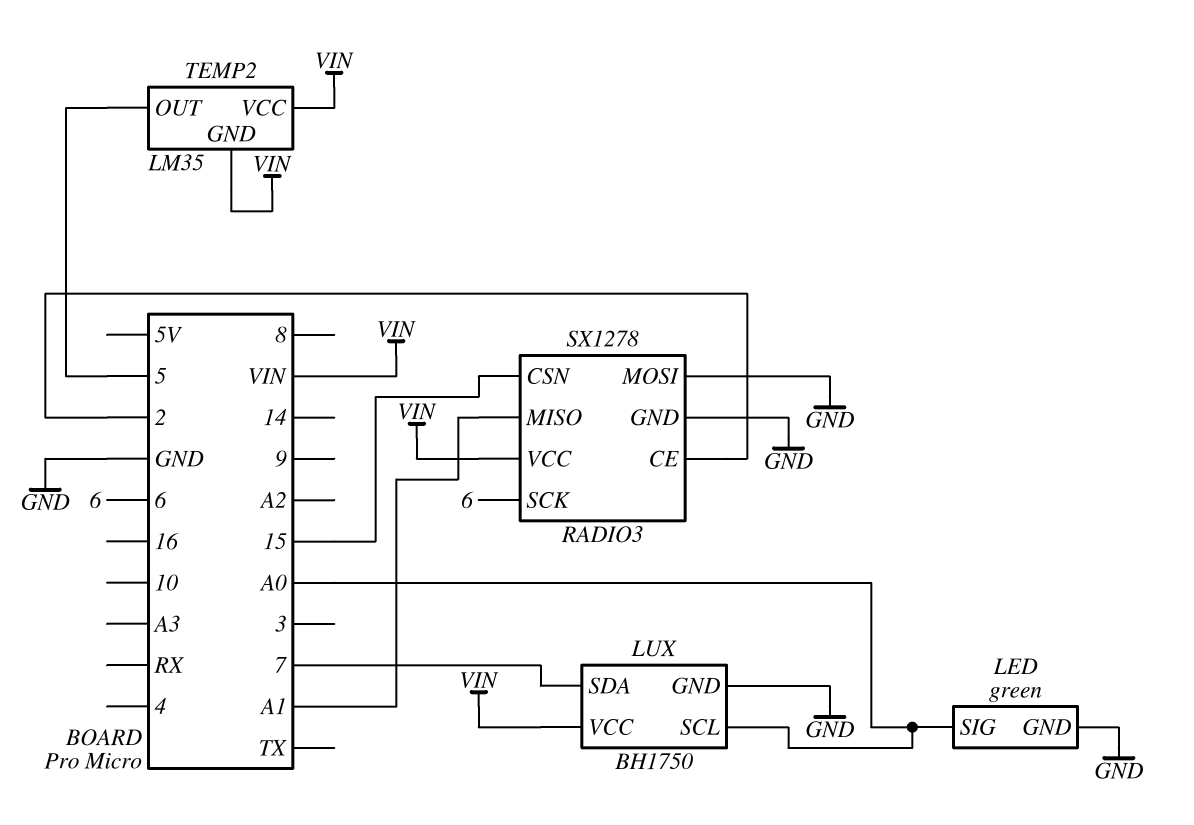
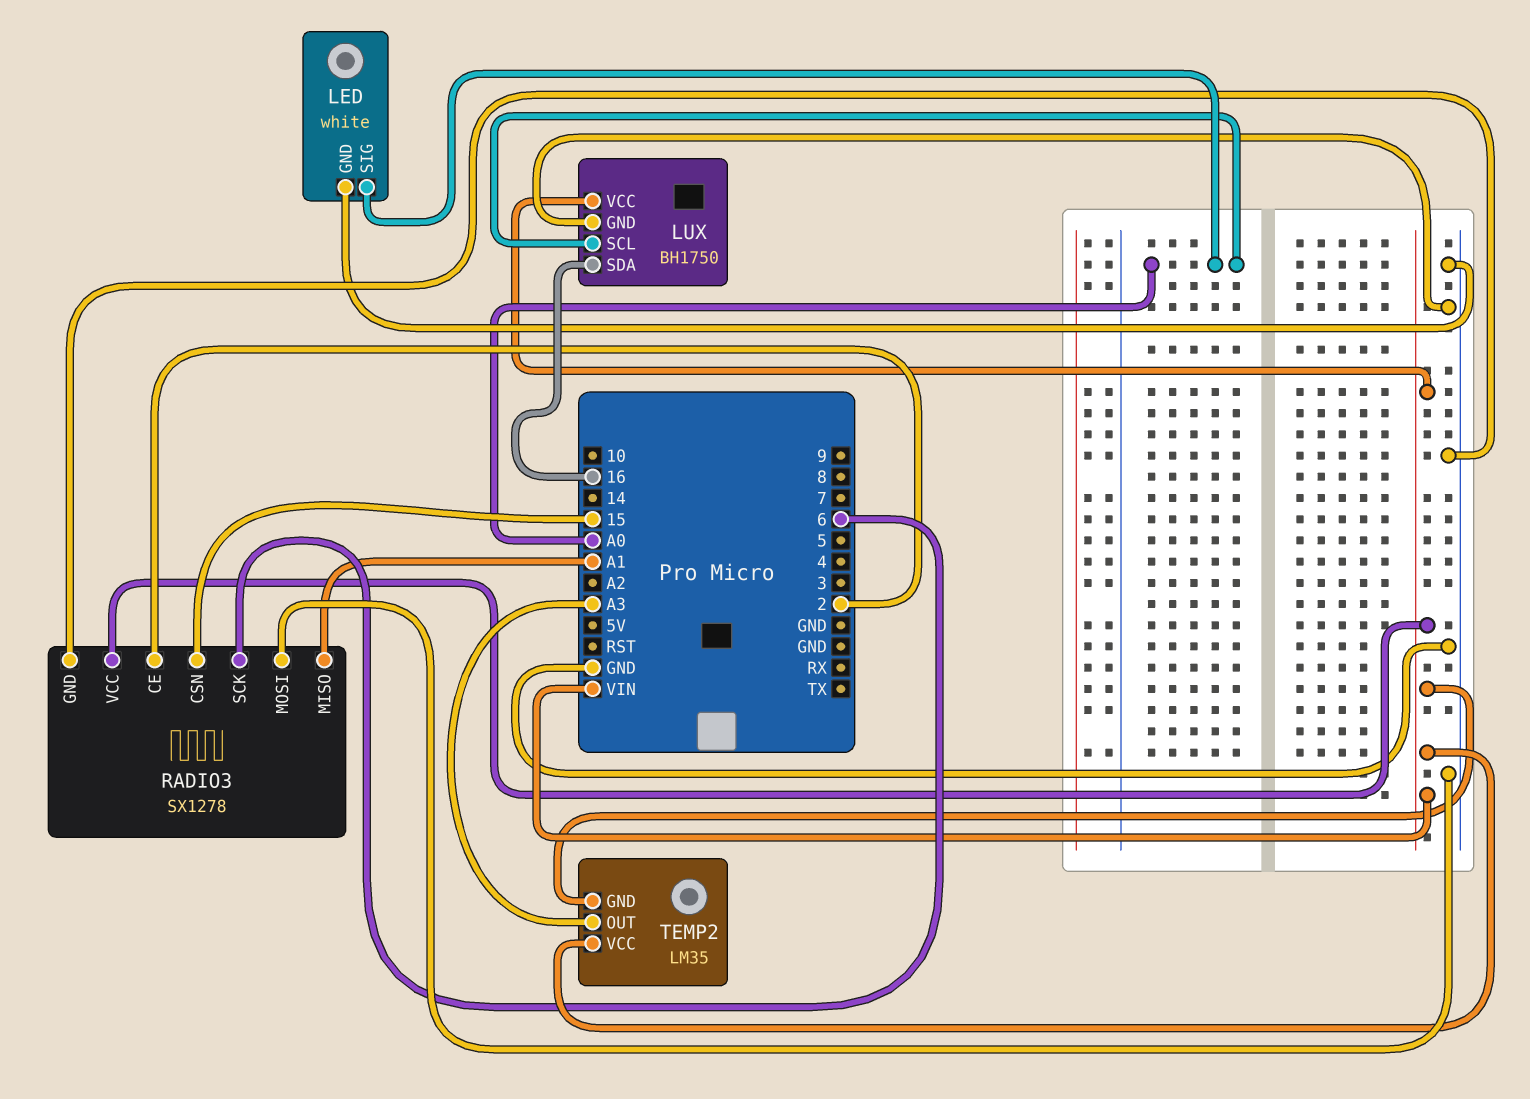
LED: green -> white
LUX pin SDA: 7 -> 16
TEMP2 pin OUT: 5 -> A3

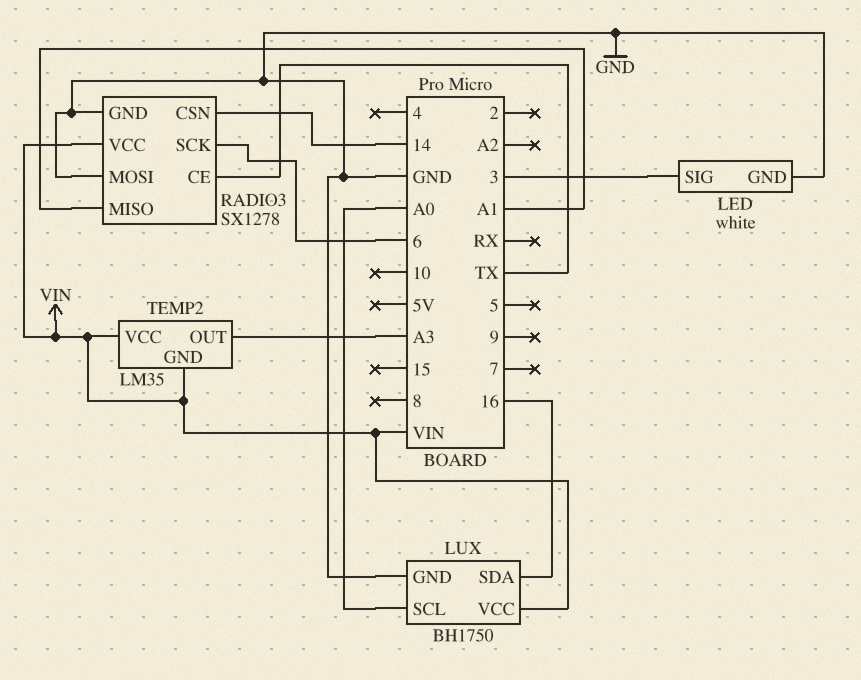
LED pin SIG: A0 -> 3
RADIO3 pin CE: 2 -> TX
RADIO3 pin CSN: 15 -> 14

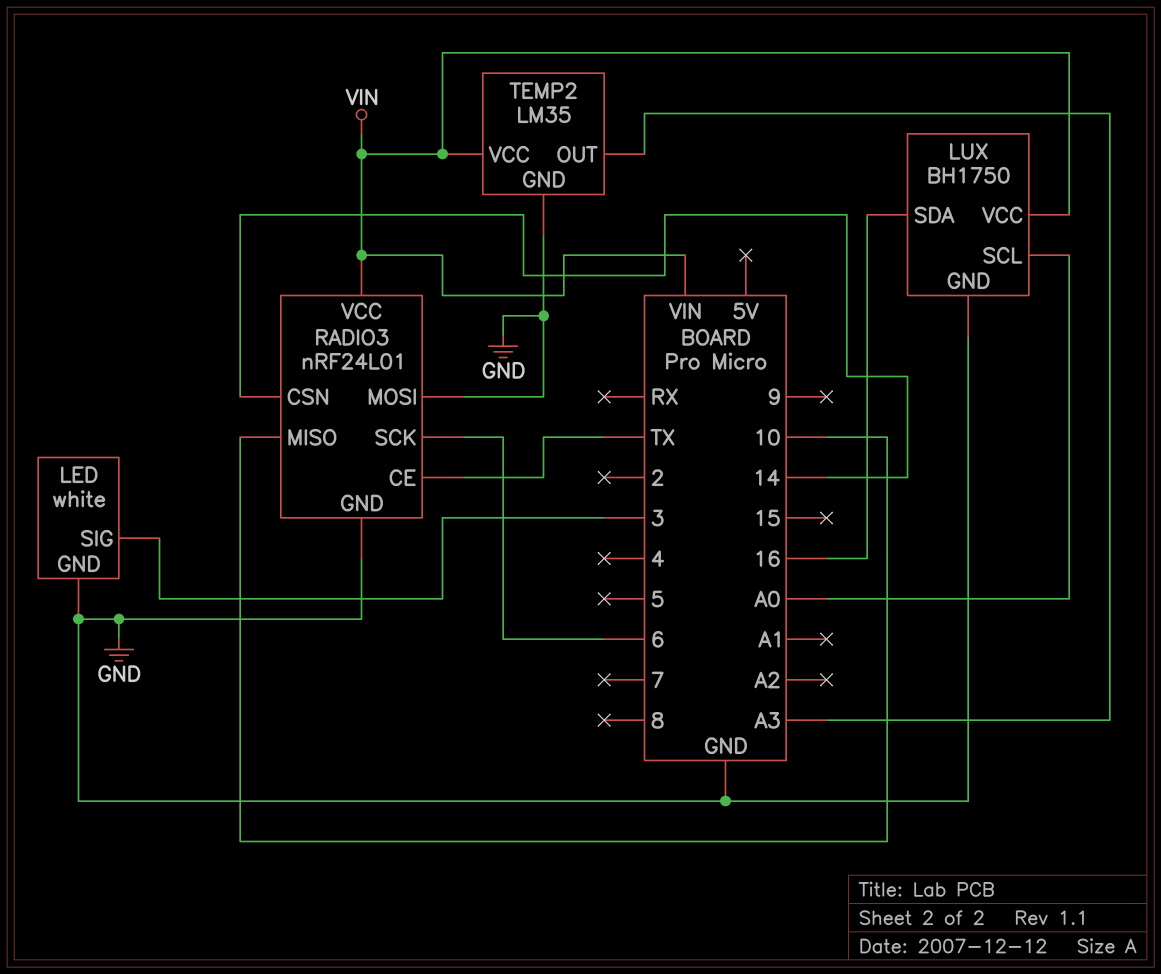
RADIO3: SX1278 -> nRF24L01
RADIO3 pin MISO: A1 -> 10
TEMP2 pin GND: VIN -> GND

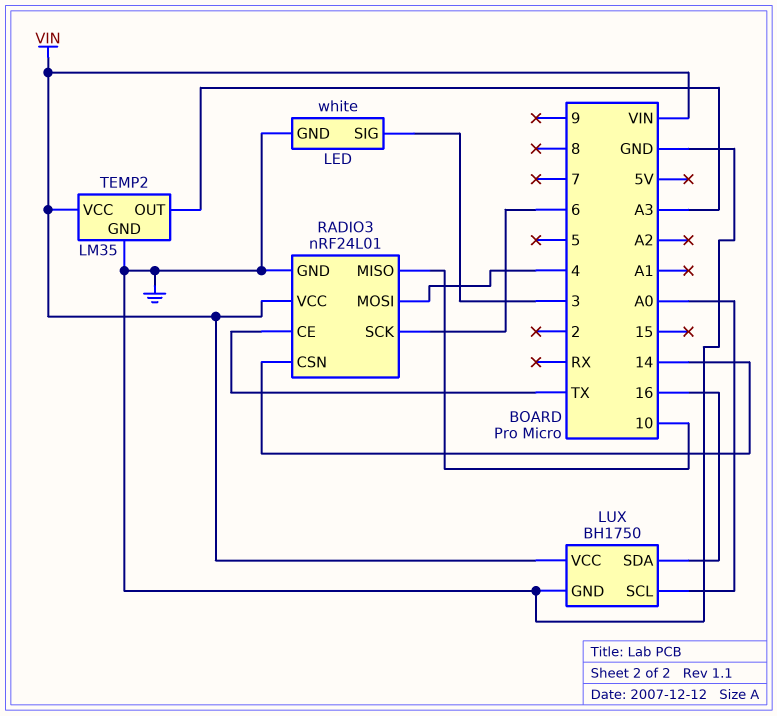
RADIO3 pin MOSI: GND -> 4

